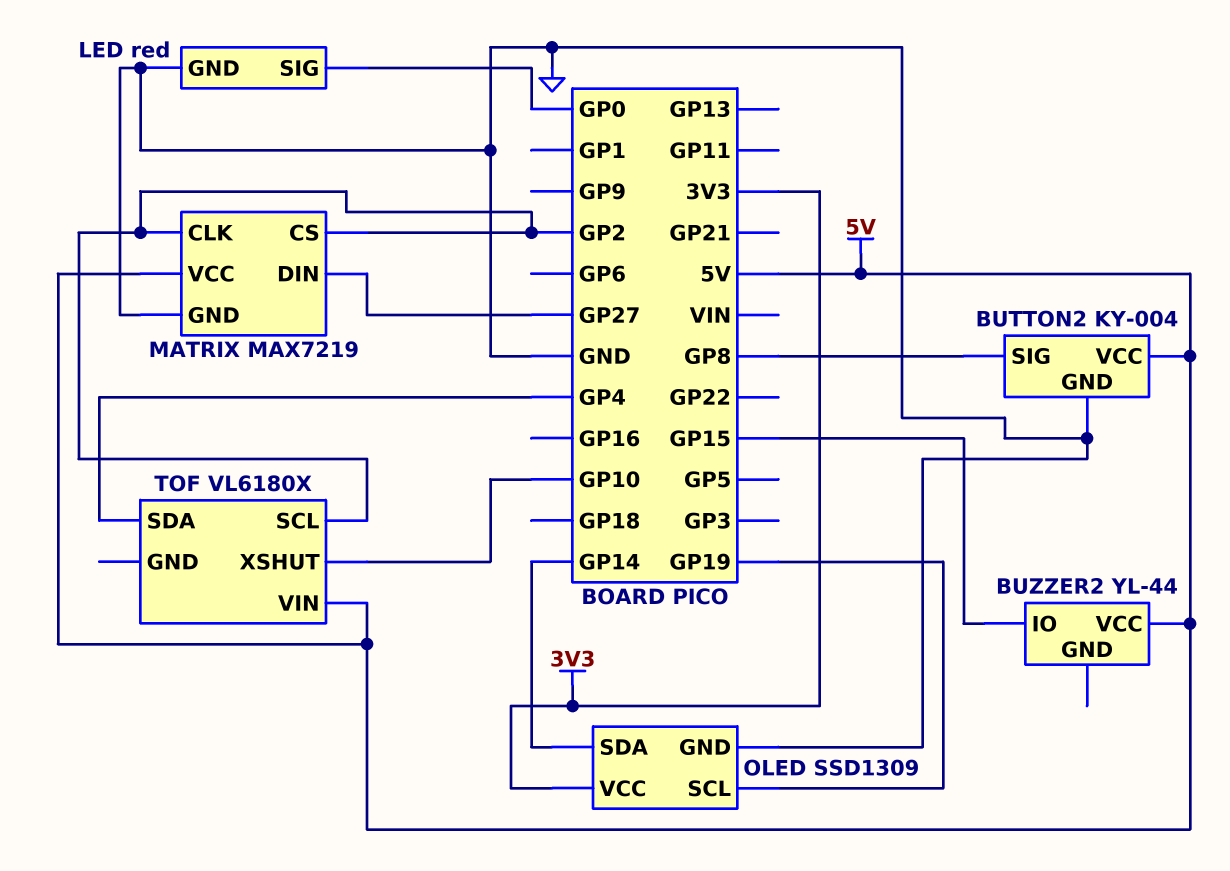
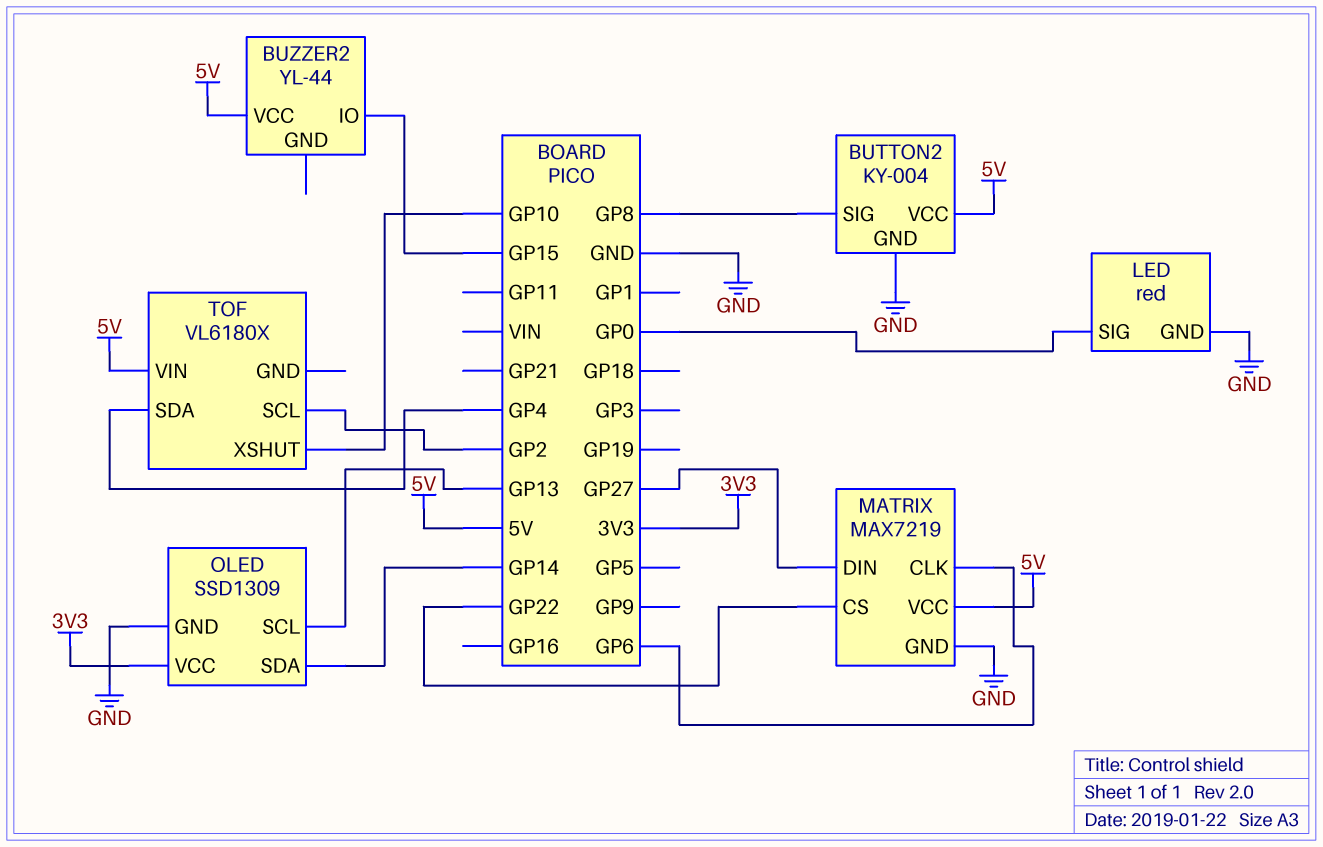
MATRIX pin CLK: GP2 -> GP6
MATRIX pin CS: GP2 -> GP22
OLED pin SCL: GP19 -> GP13

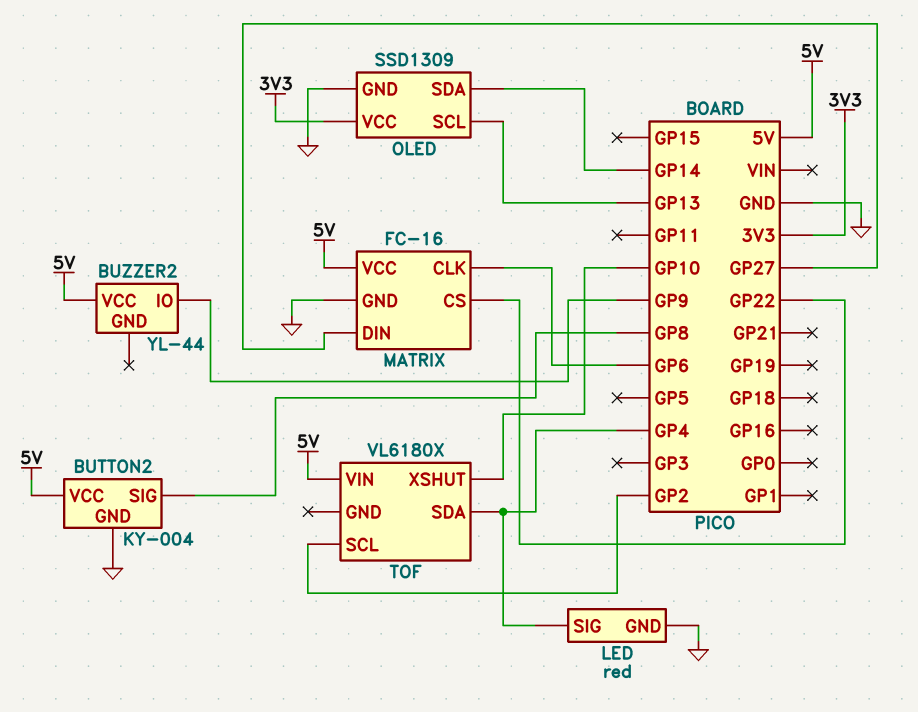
BUZZER2 pin IO: GP15 -> GP9
LED pin SIG: GP0 -> GP4
MATRIX: MAX7219 -> FC-16

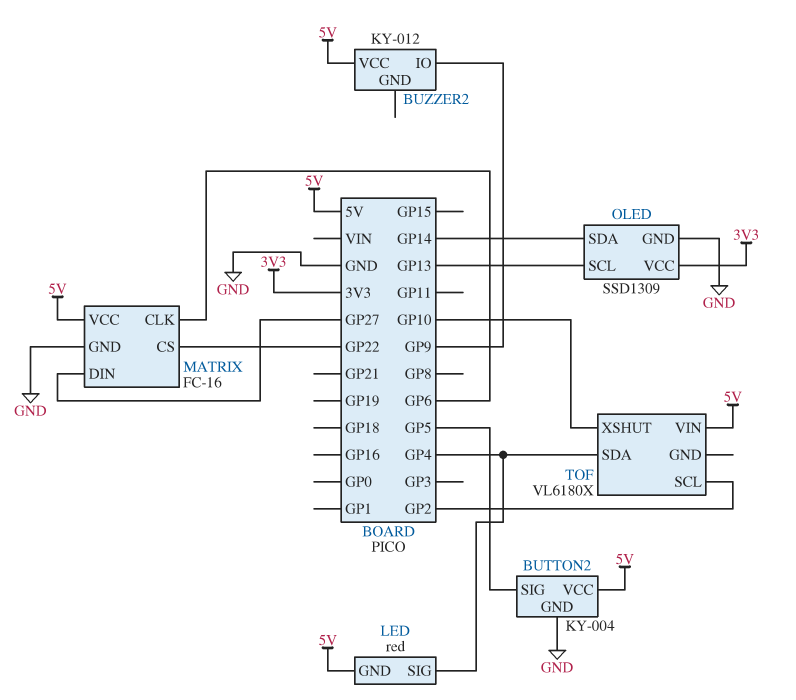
BUTTON2 pin SIG: GP8 -> GP5
BUZZER2: YL-44 -> KY-012
LED pin GND: GND -> 5V

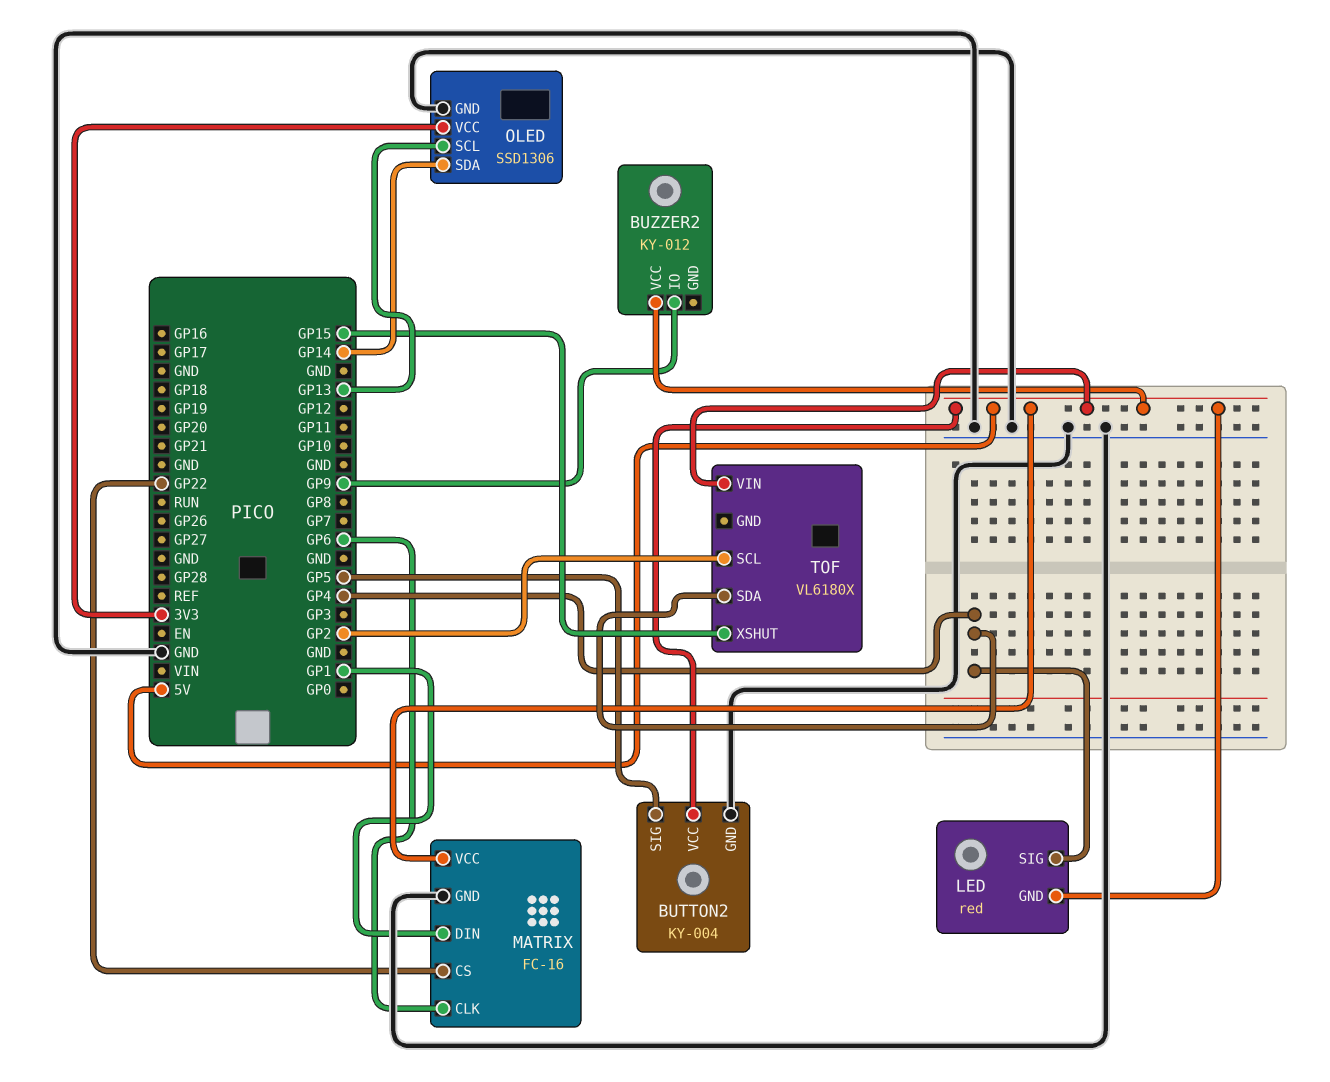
MATRIX pin DIN: GP27 -> GP1
OLED: SSD1309 -> SSD1306
TOF pin XSHUT: GP10 -> GP15

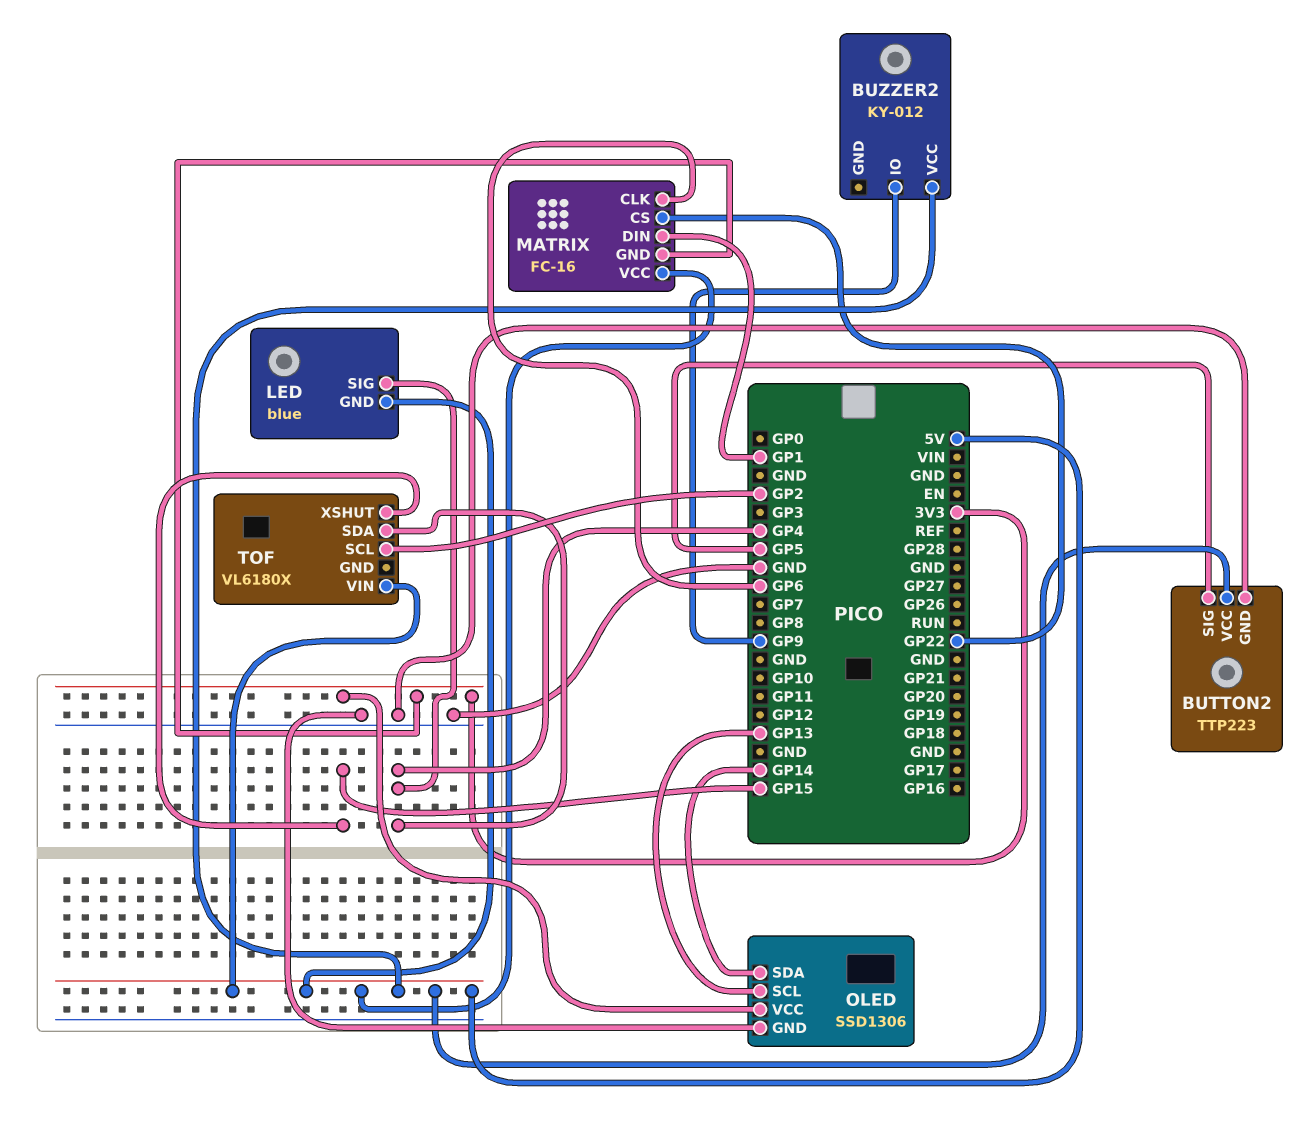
BUTTON2: KY-004 -> TTP223
LED: red -> blue
MATRIX pin GND: GND -> 3V3

